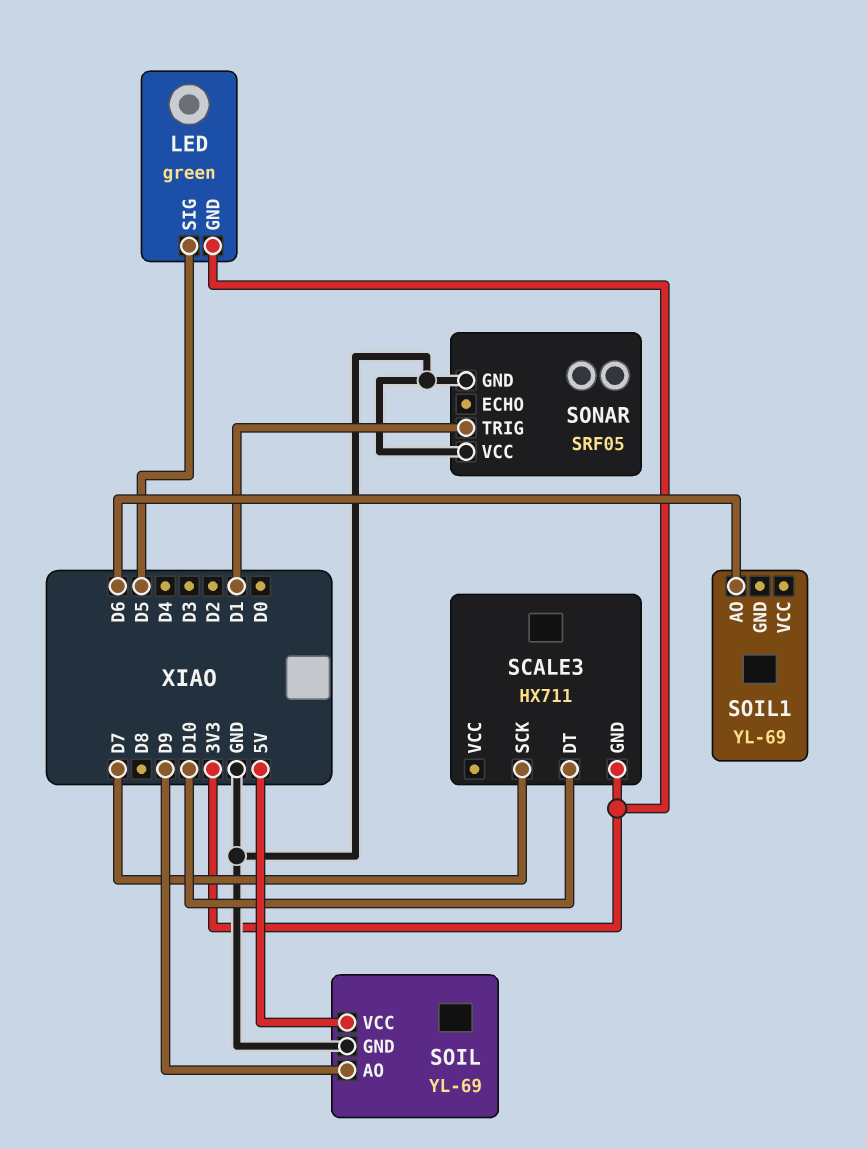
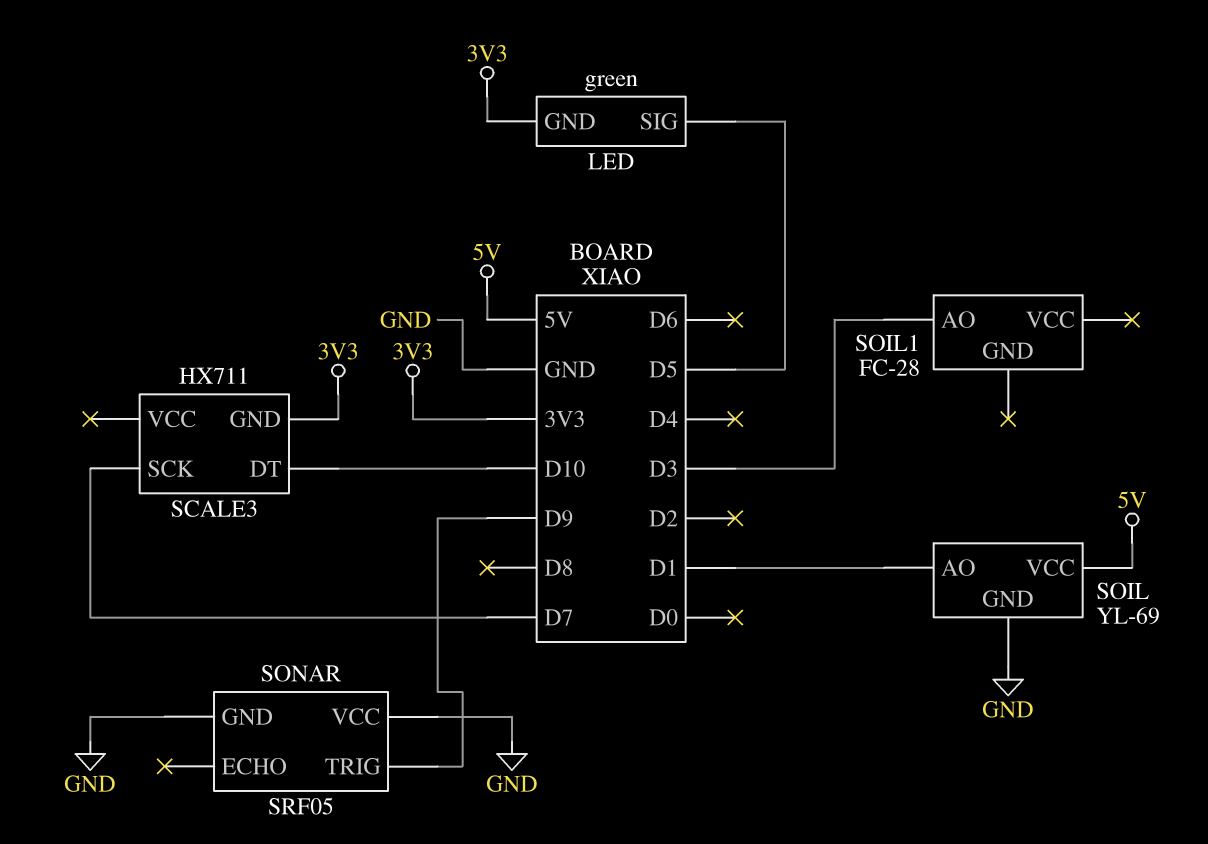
SOIL pin AO: D9 -> D1
SOIL1: YL-69 -> FC-28
SOIL1 pin AO: D6 -> D3
SONAR pin TRIG: D1 -> D9

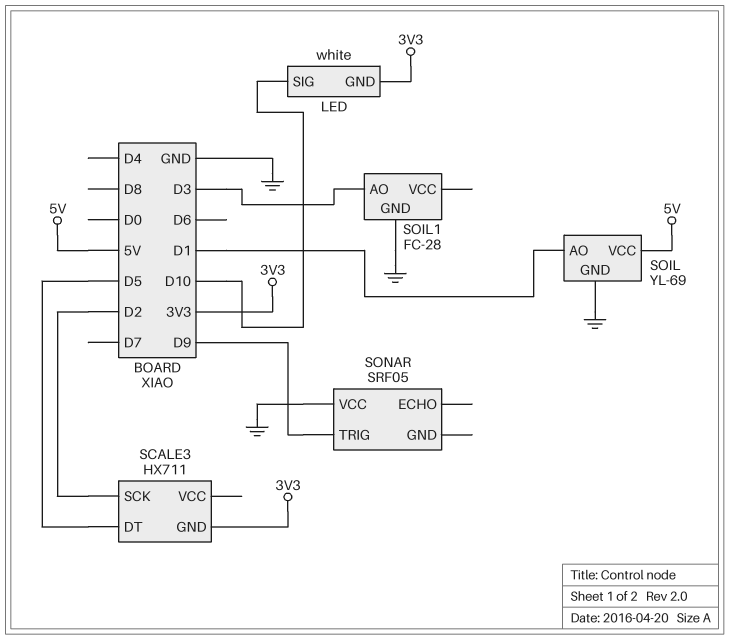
LED: green -> white
LED pin SIG: D5 -> D10
SCALE3 pin DT: D10 -> D5
SCALE3 pin SCK: D7 -> D2
SOIL1 pin GND: none -> GND
SONAR pin GND: GND -> none

